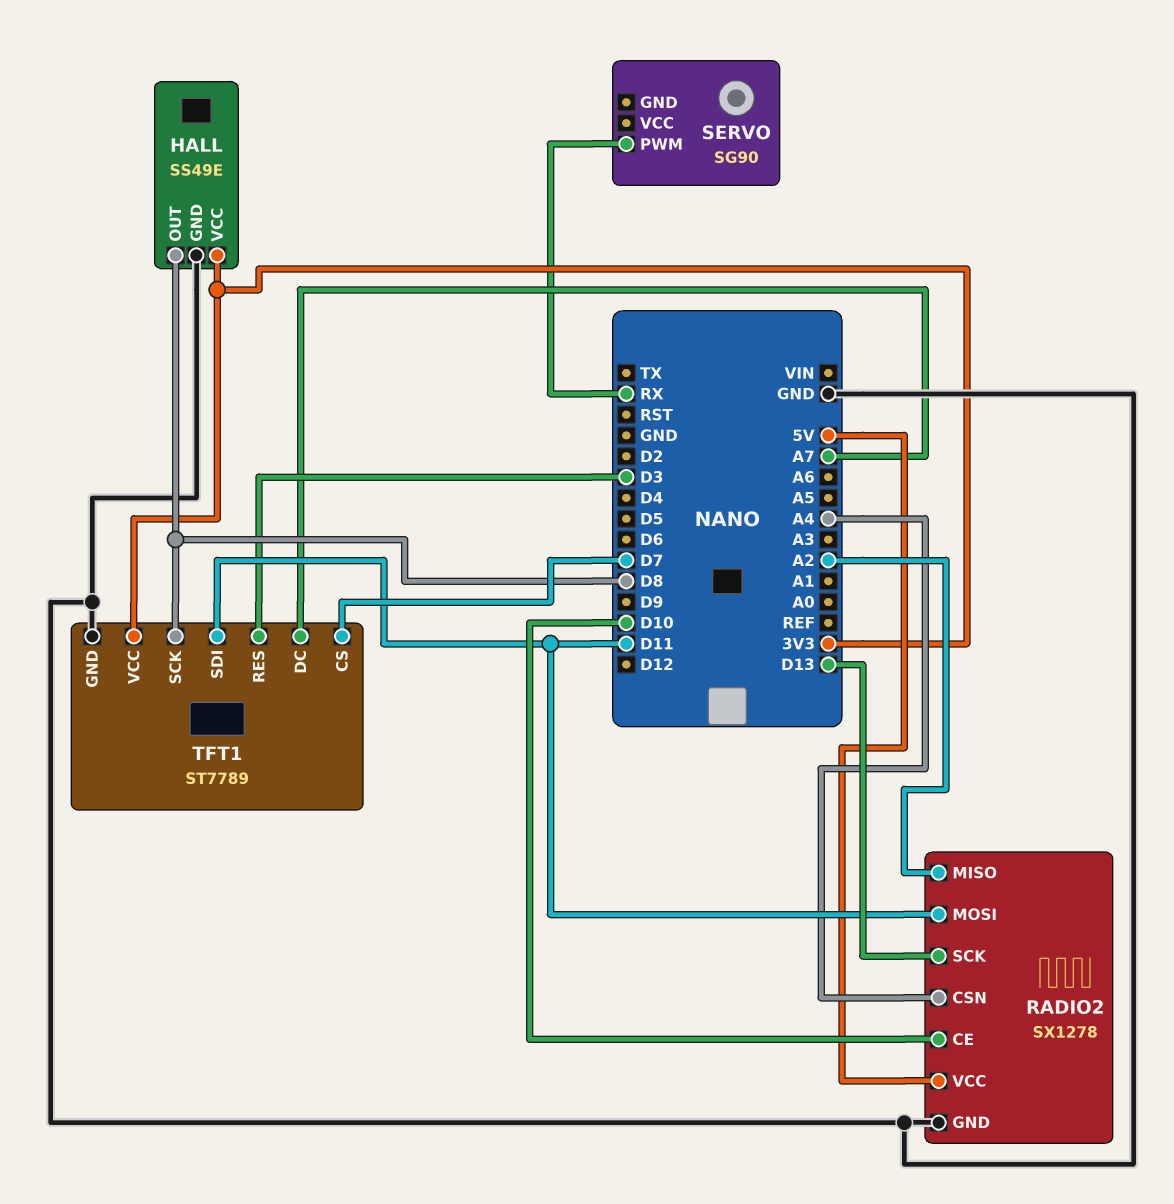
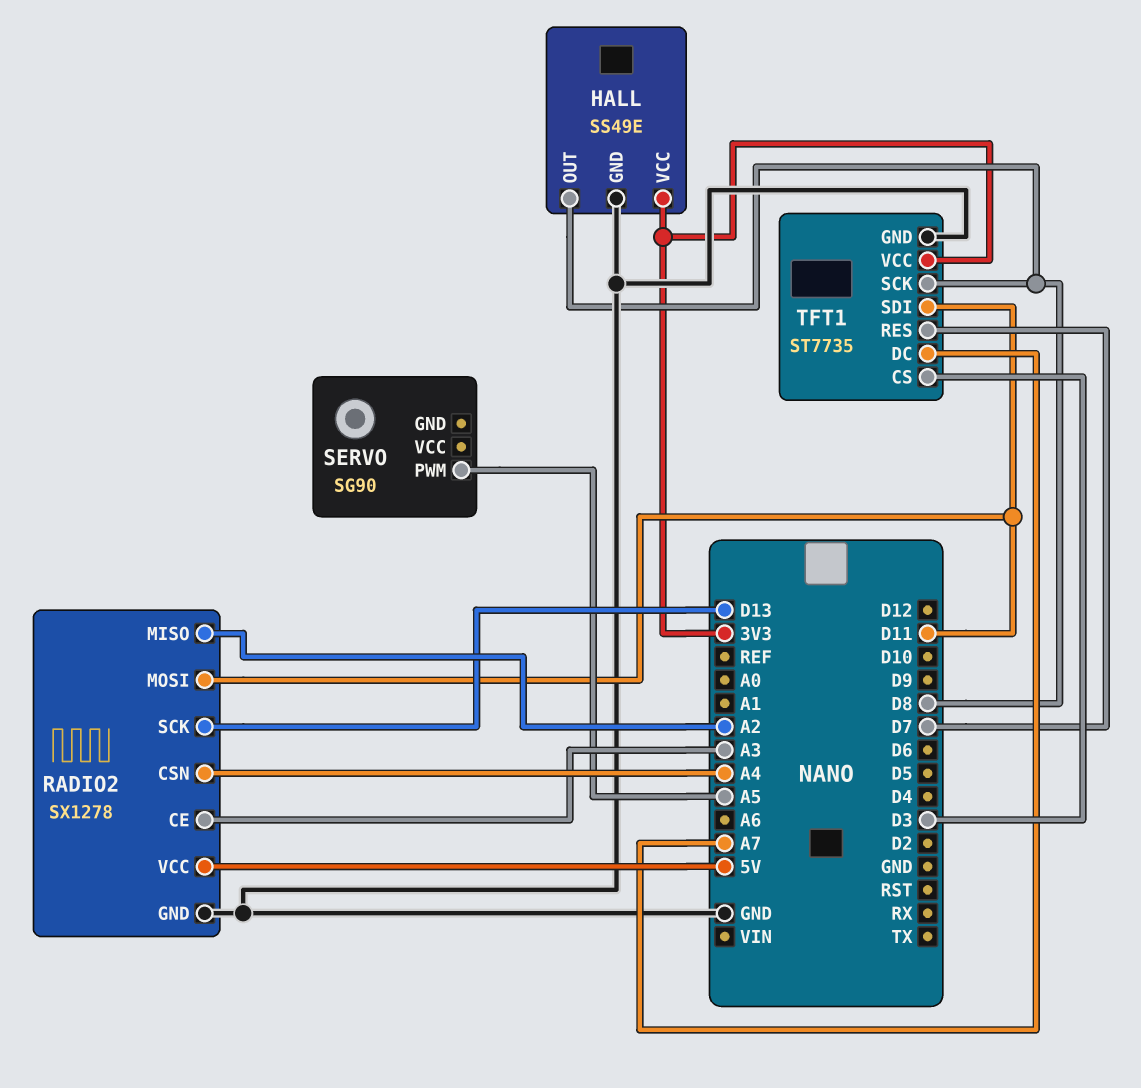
RADIO2 pin CE: D10 -> A3
SERVO pin PWM: RX -> A5
TFT1: ST7789 -> ST7735
TFT1 pin CS: D7 -> D3
TFT1 pin RES: D3 -> D7

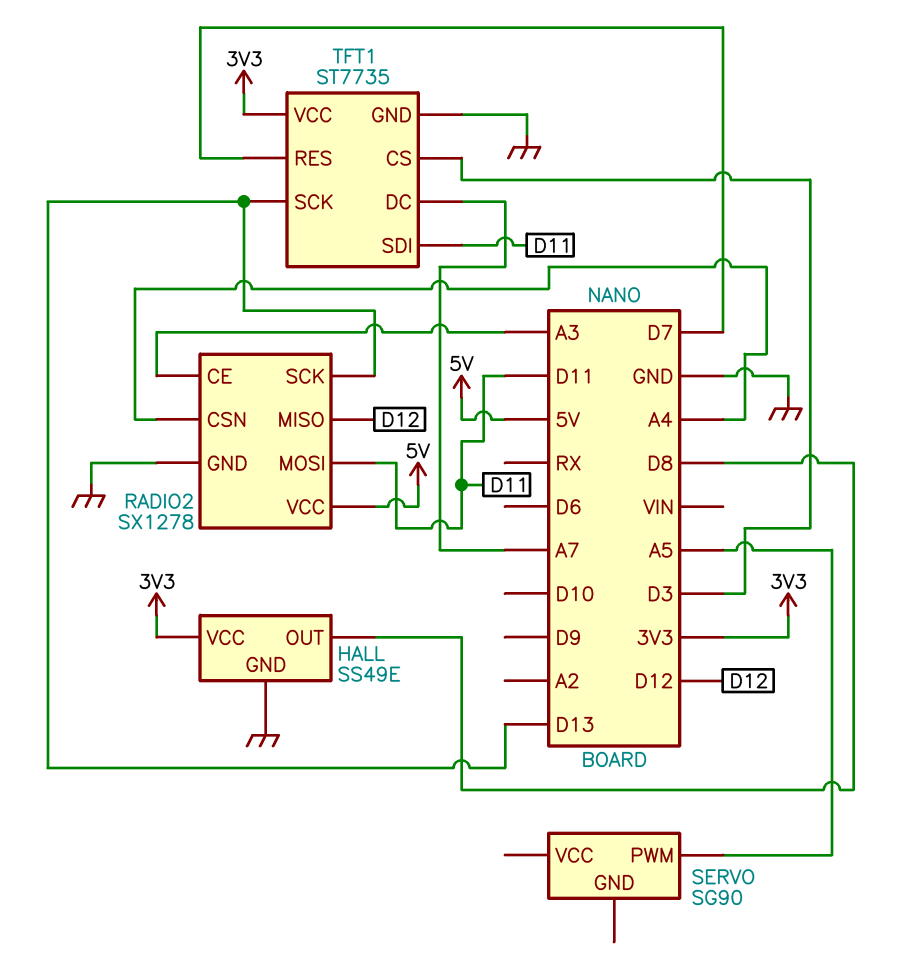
RADIO2 pin MISO: A2 -> D12
TFT1 pin SCK: D8 -> D13

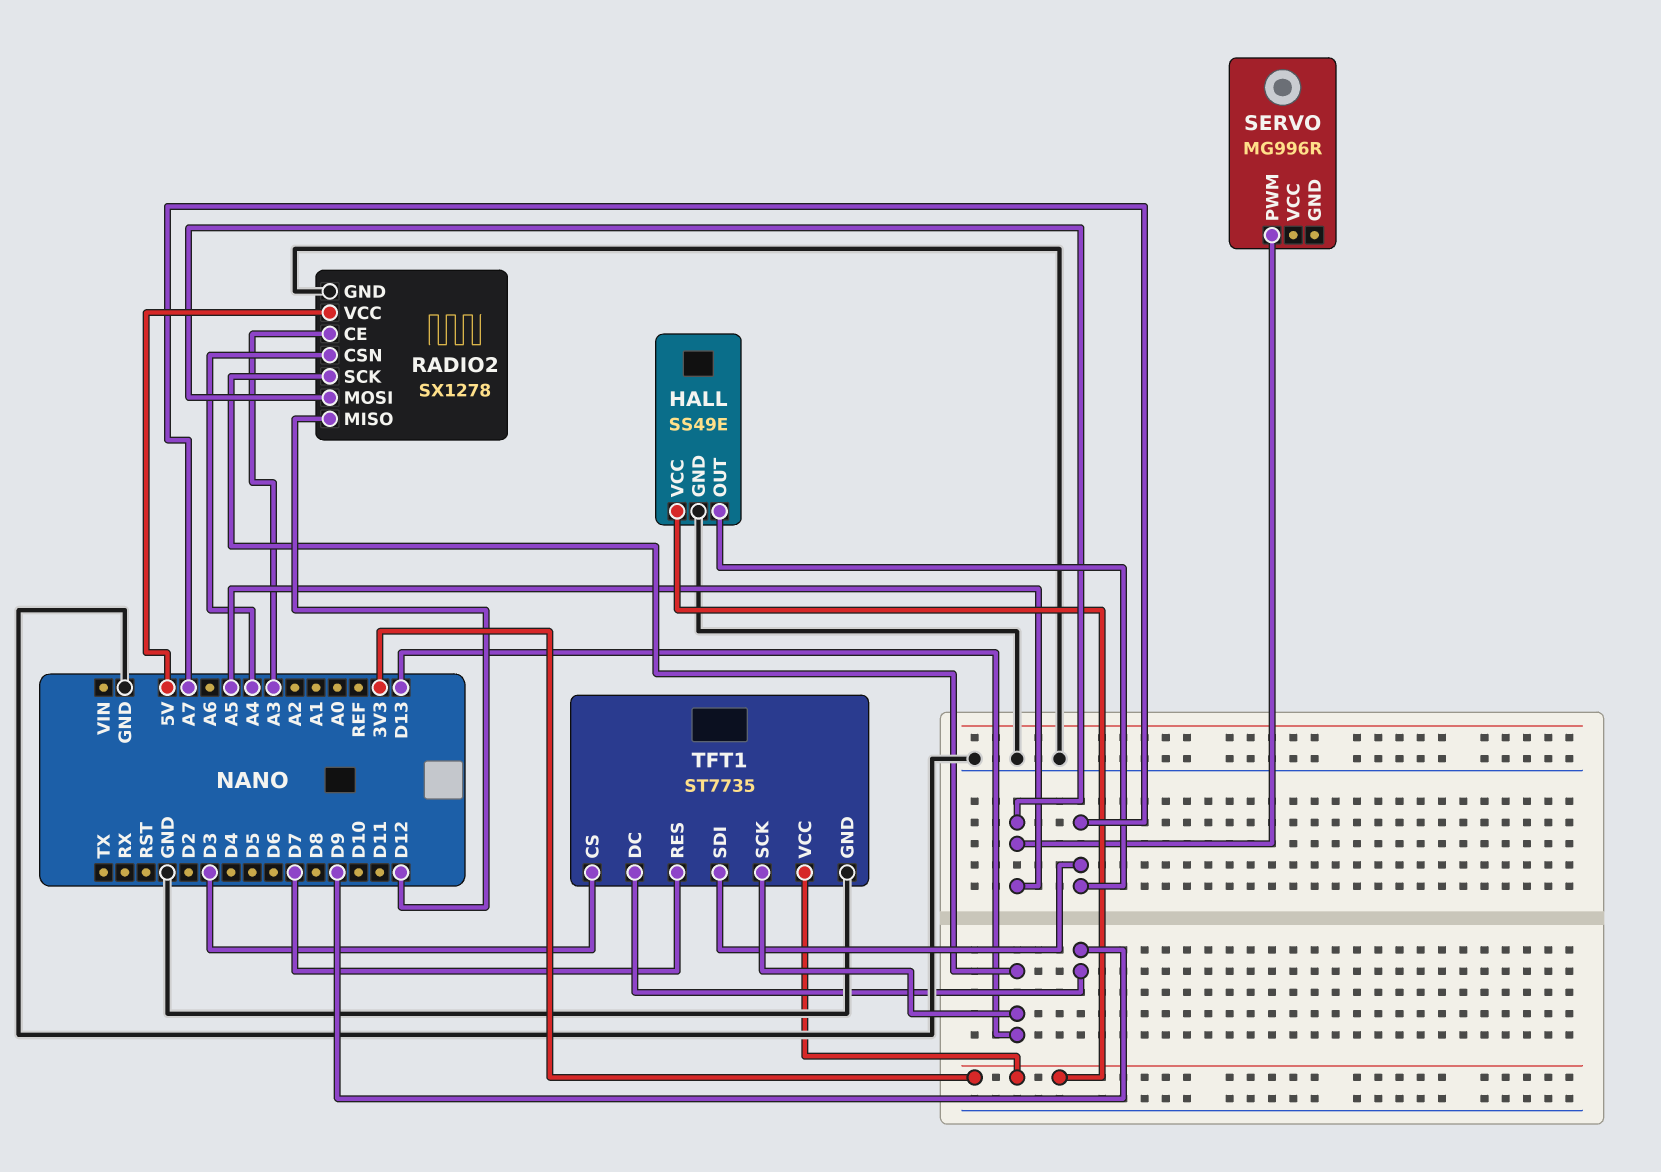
HALL pin OUT: D8 -> A7
RADIO2 pin MOSI: D11 -> A5
SERVO: SG90 -> MG996R
TFT1 pin DC: A7 -> D9
TFT1 pin SDI: D11 -> A7

